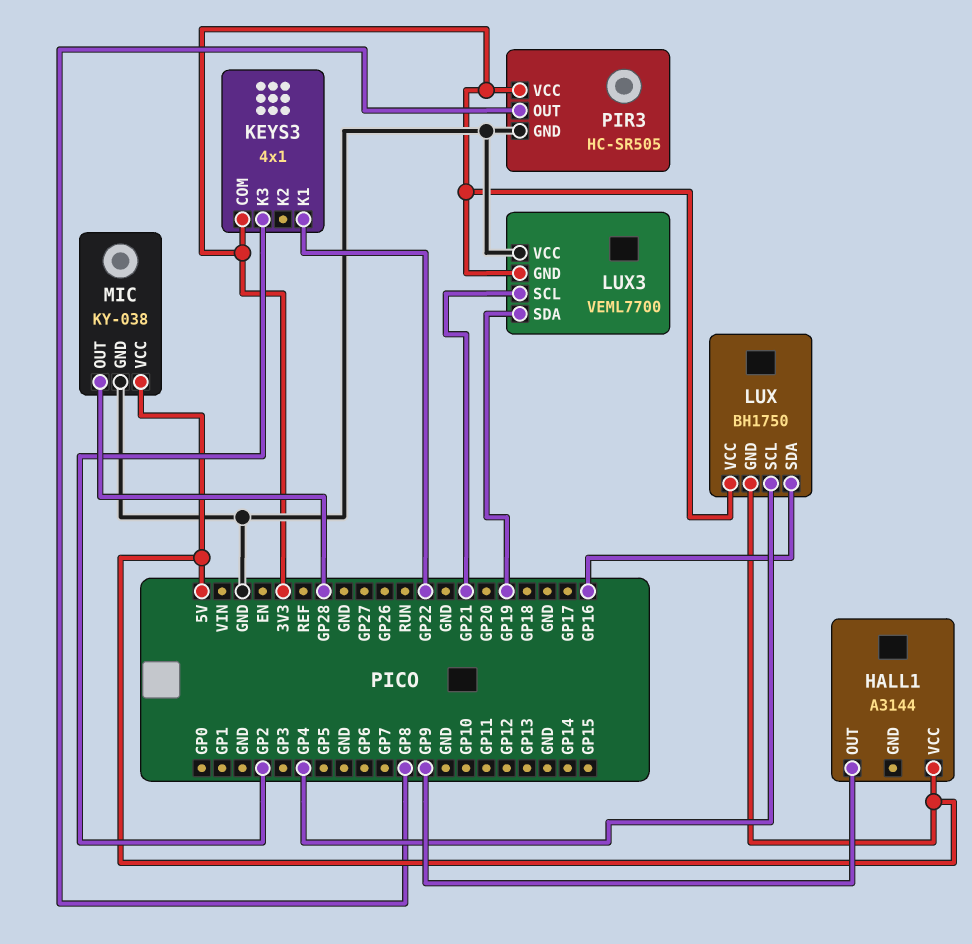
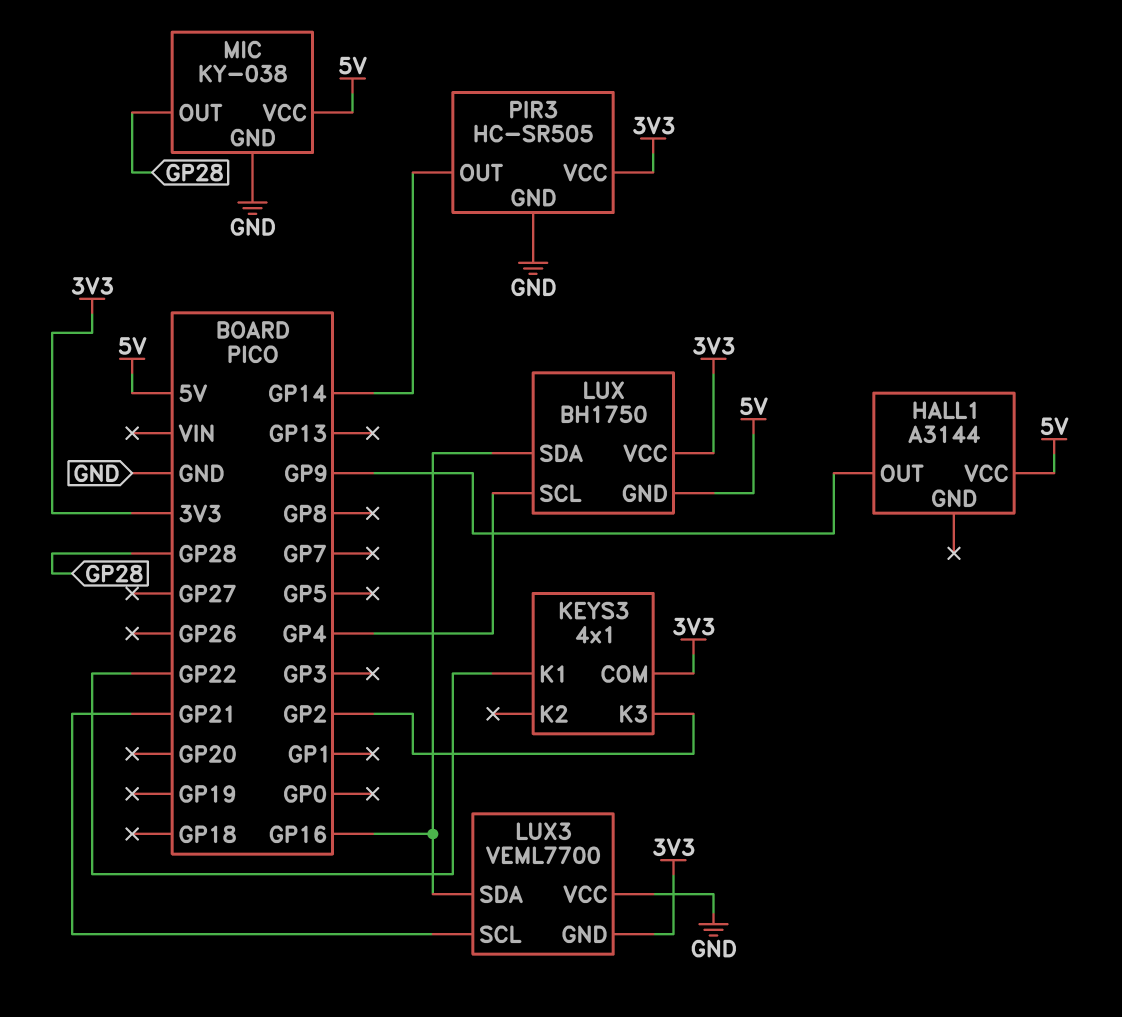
LUX3 pin SDA: GP19 -> GP16
PIR3 pin OUT: GP8 -> GP14

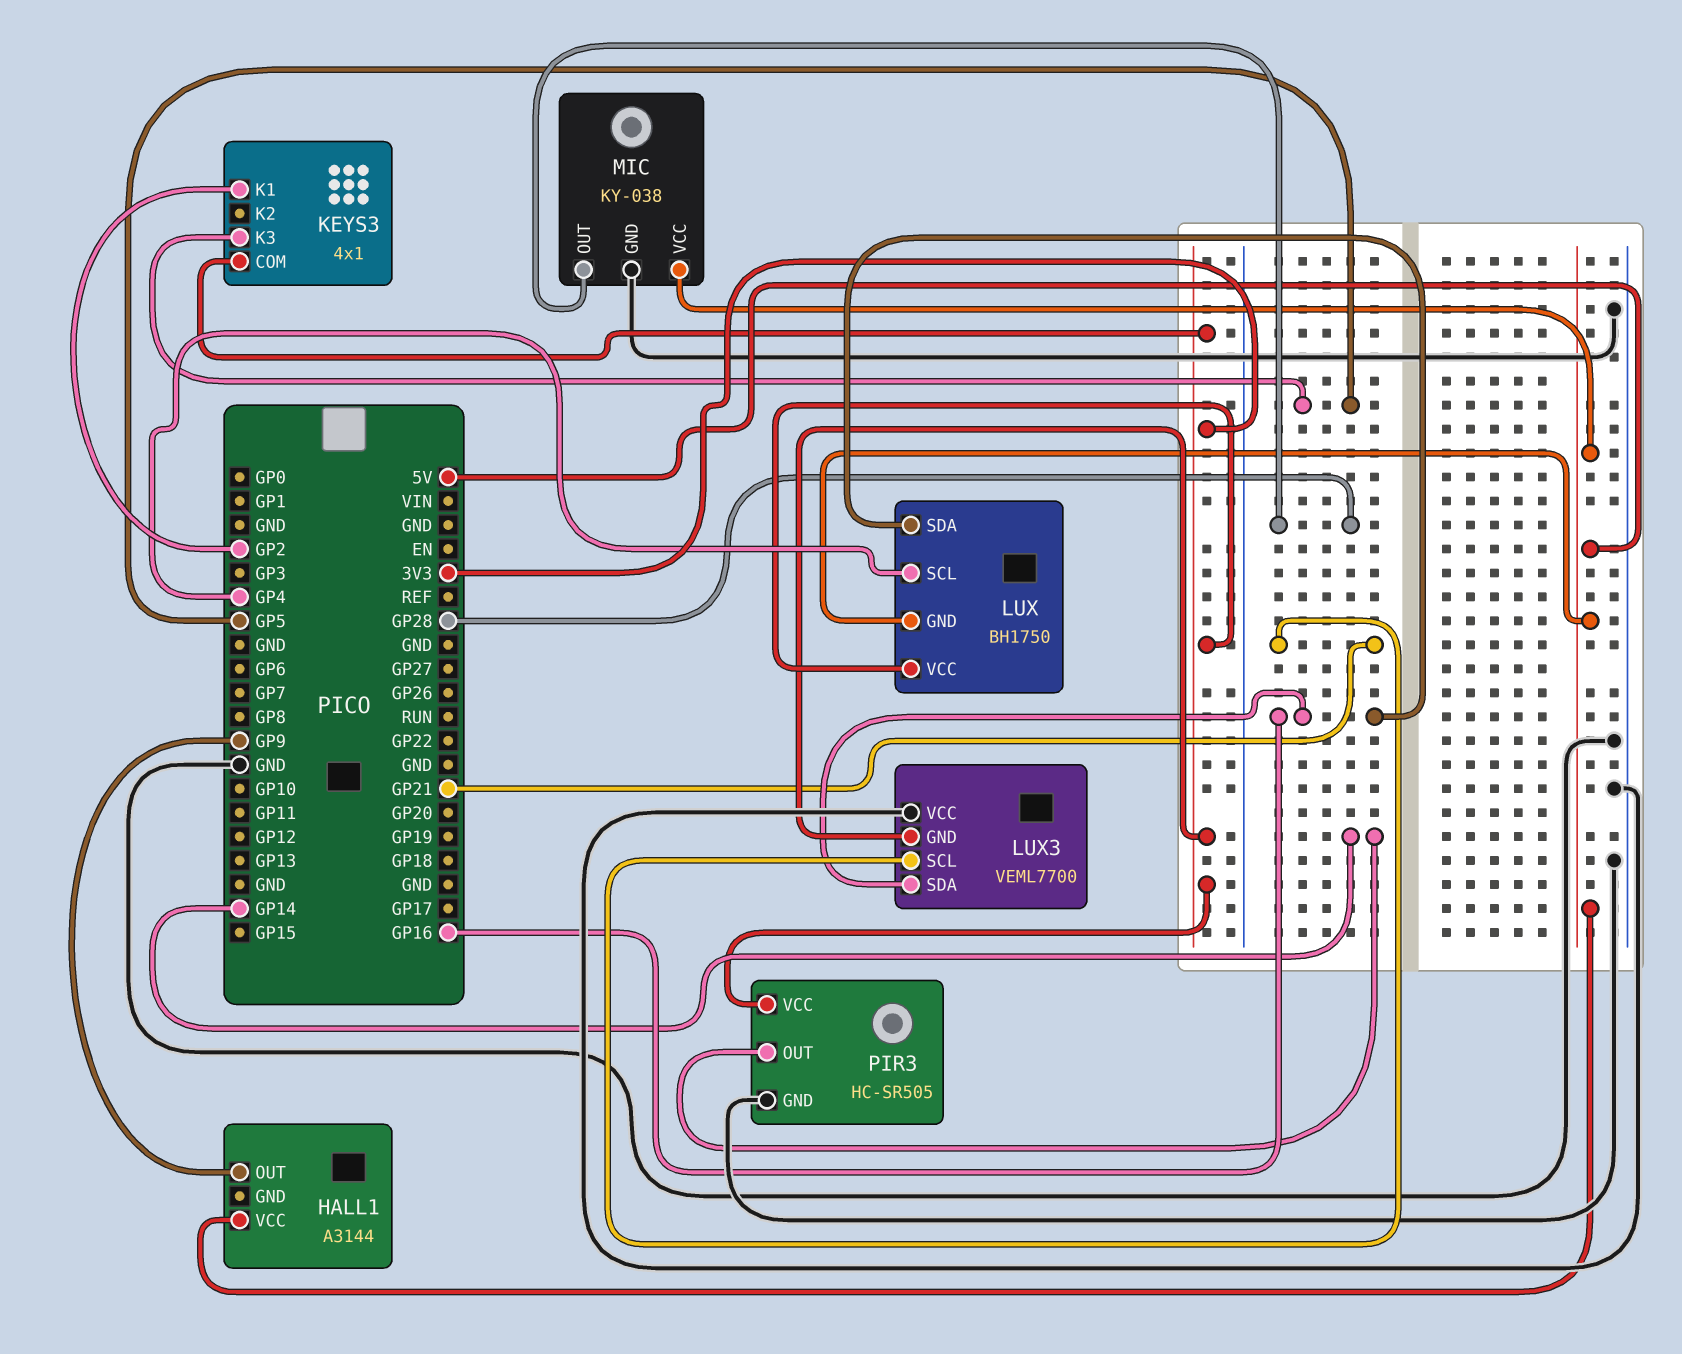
KEYS3 pin K1: GP22 -> GP2
KEYS3 pin K3: GP2 -> GP5

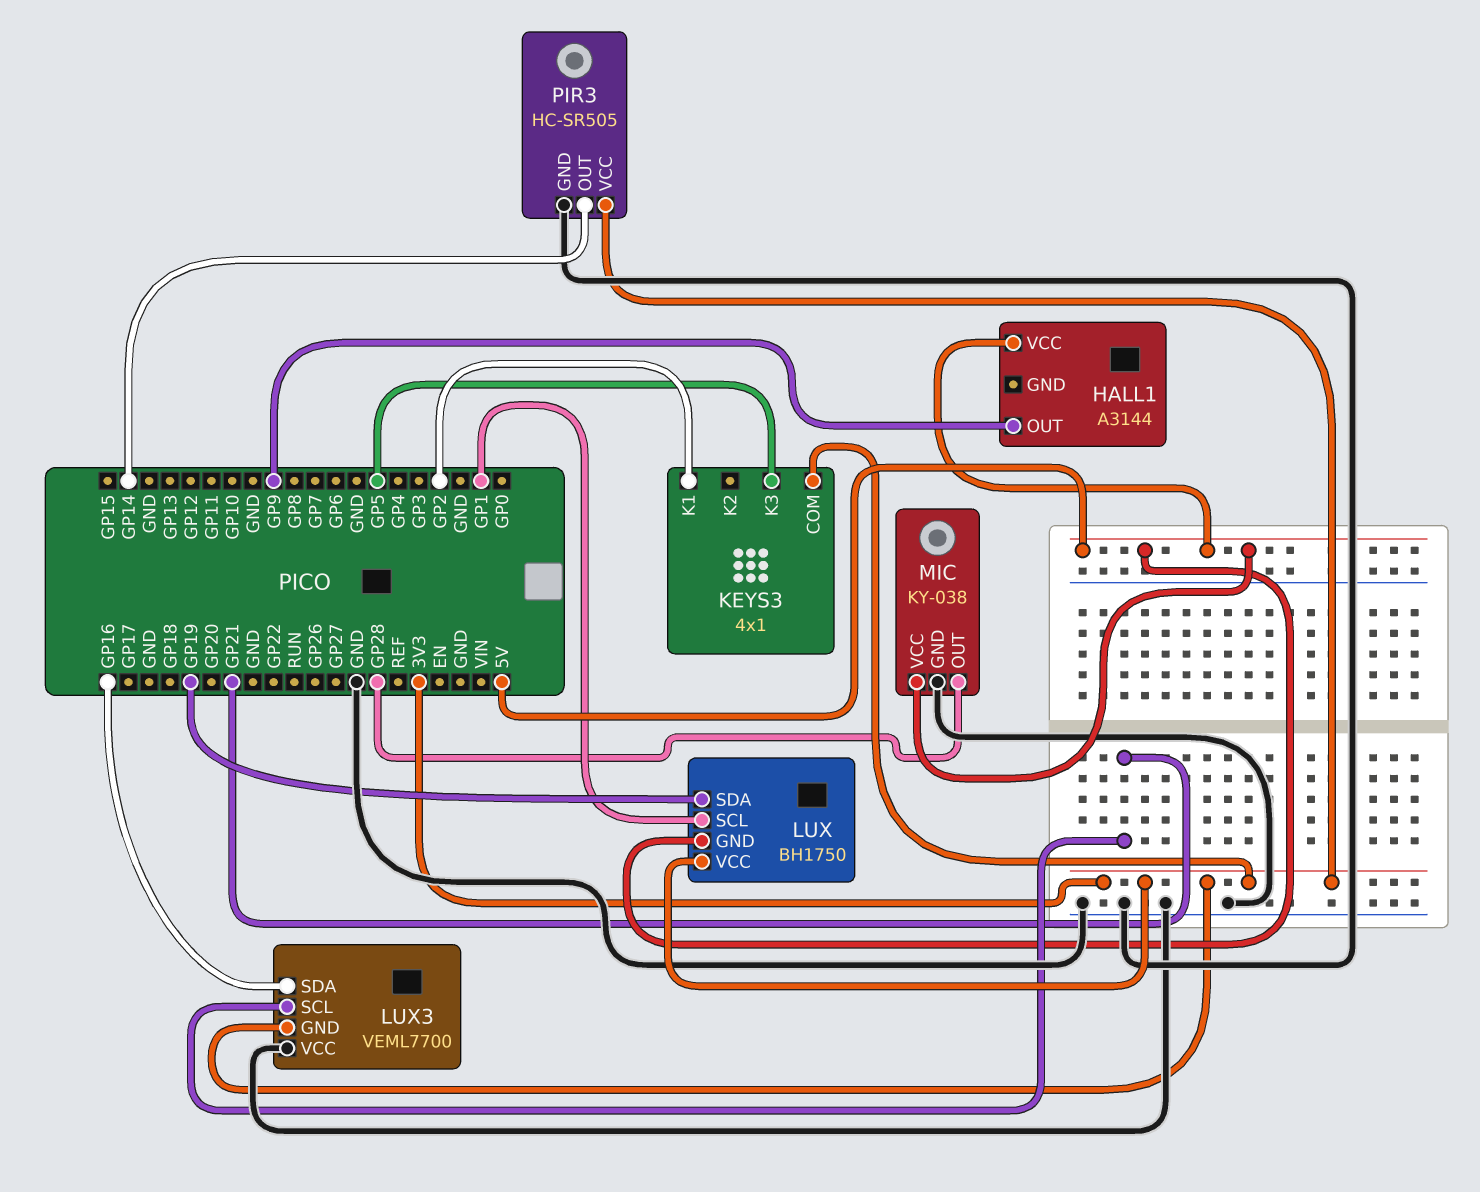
LUX pin SCL: GP4 -> GP1
LUX pin SDA: GP16 -> GP19

